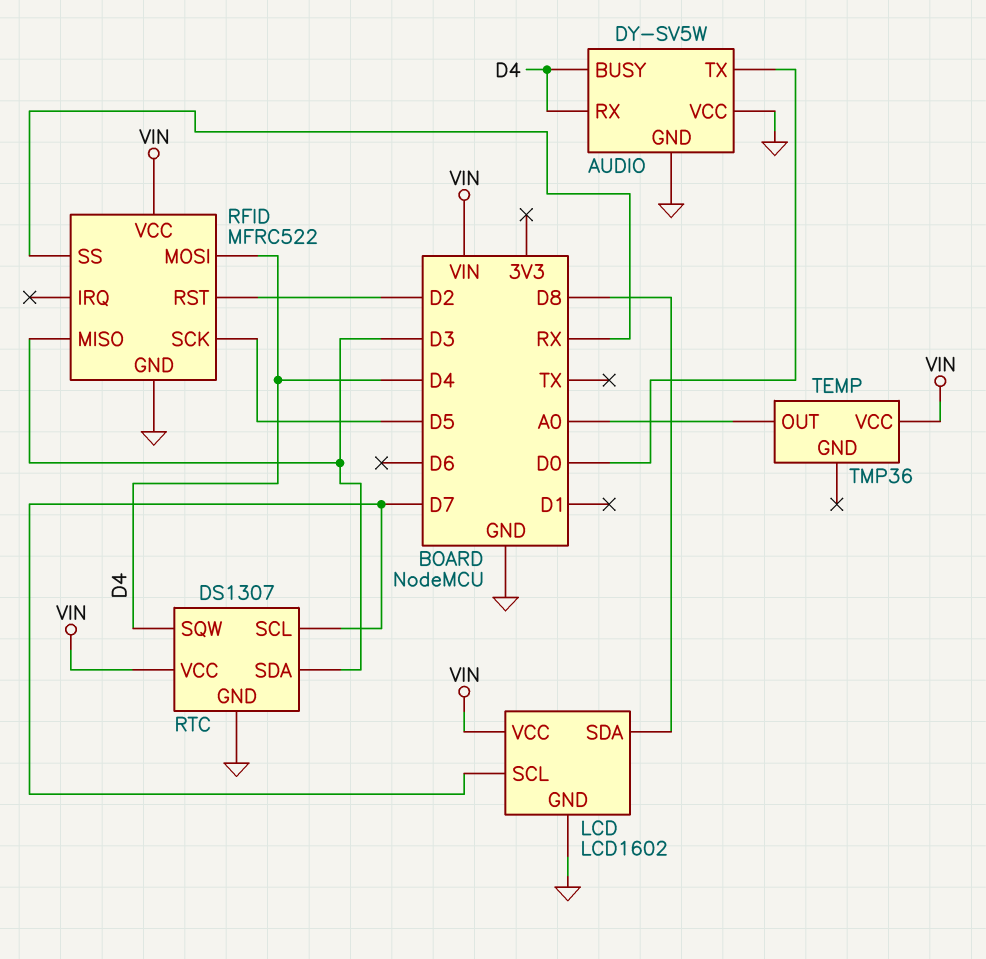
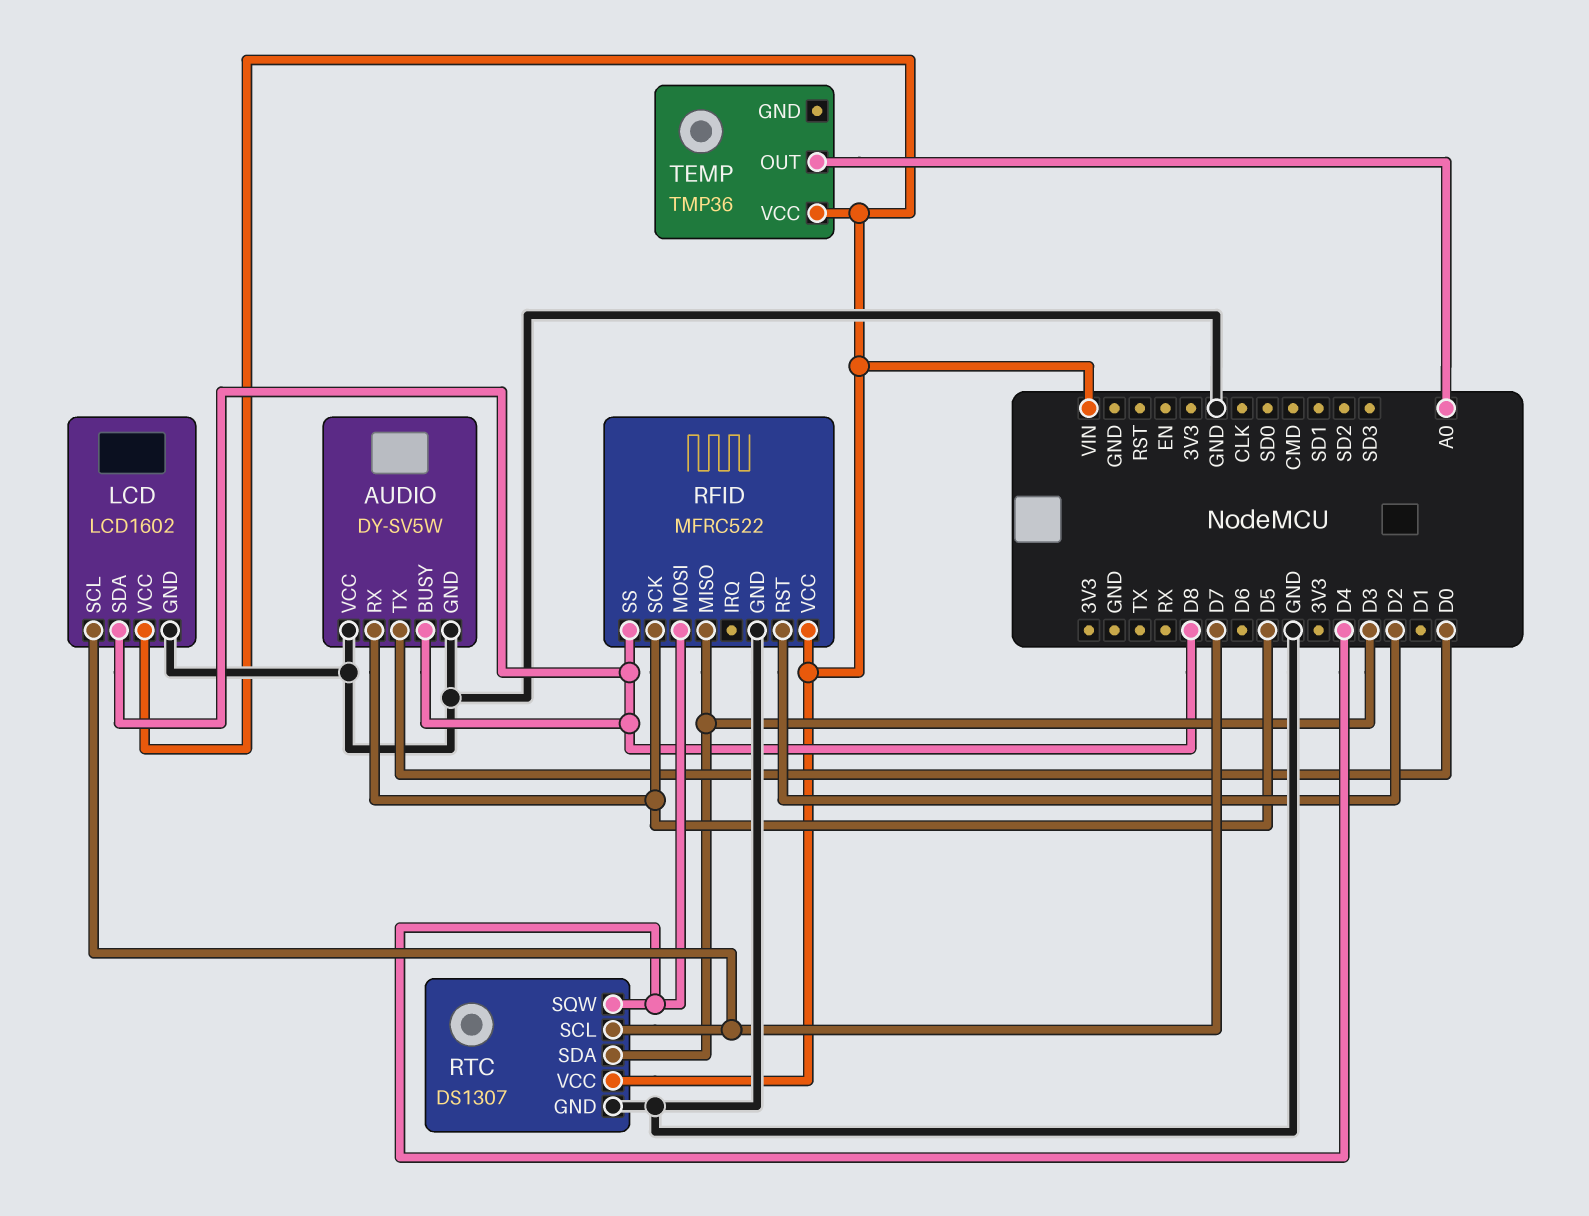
AUDIO pin BUSY: D4 -> D8
AUDIO pin RX: D4 -> D5
RFID pin SS: RX -> D8

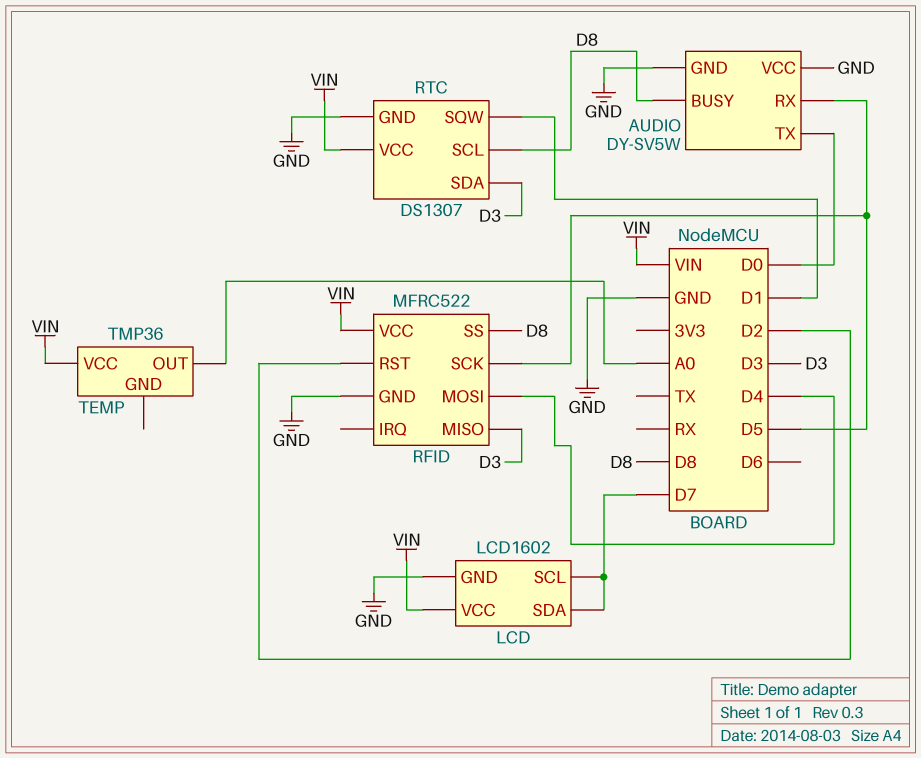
LCD pin SDA: D8 -> D7
RTC pin SCL: D7 -> D8
RTC pin SQW: D4 -> D1

